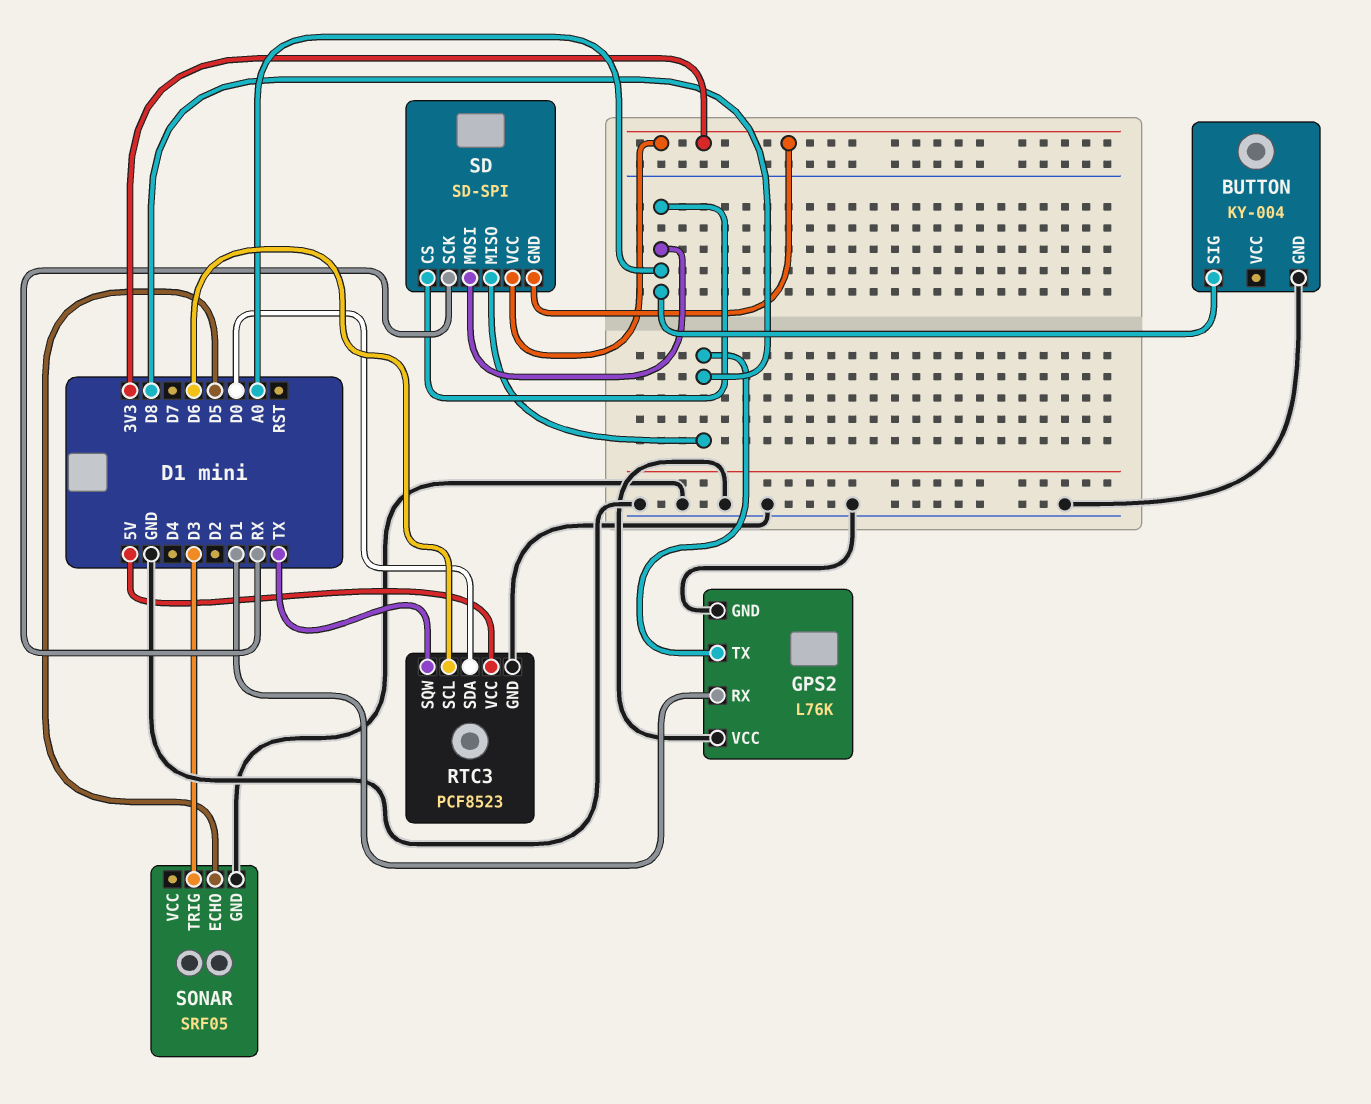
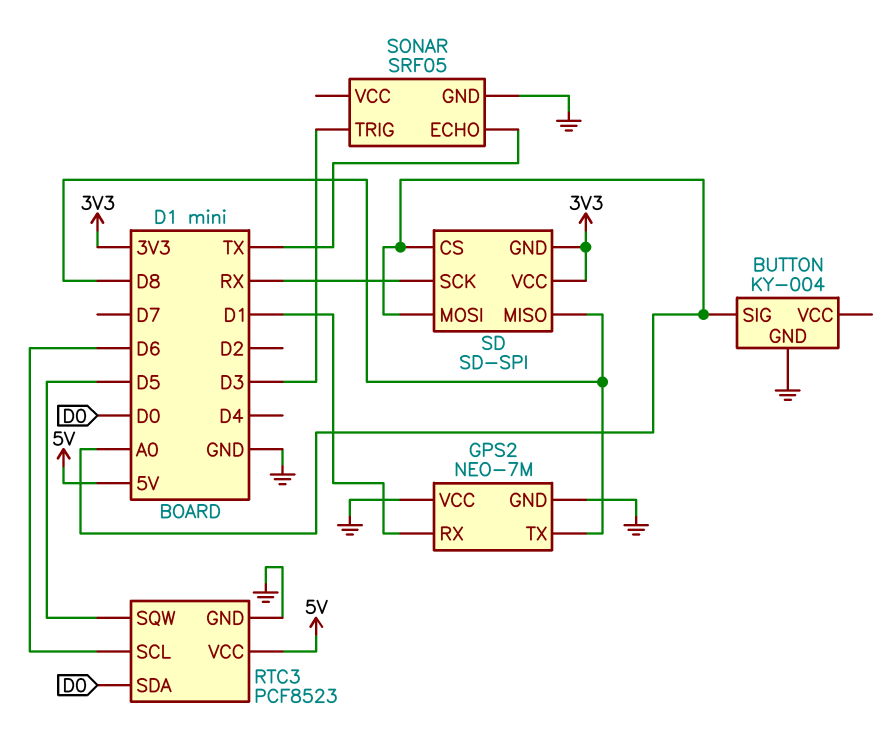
GPS2: L76K -> NEO-7M
RTC3 pin SQW: TX -> D5
SONAR pin ECHO: D5 -> TX

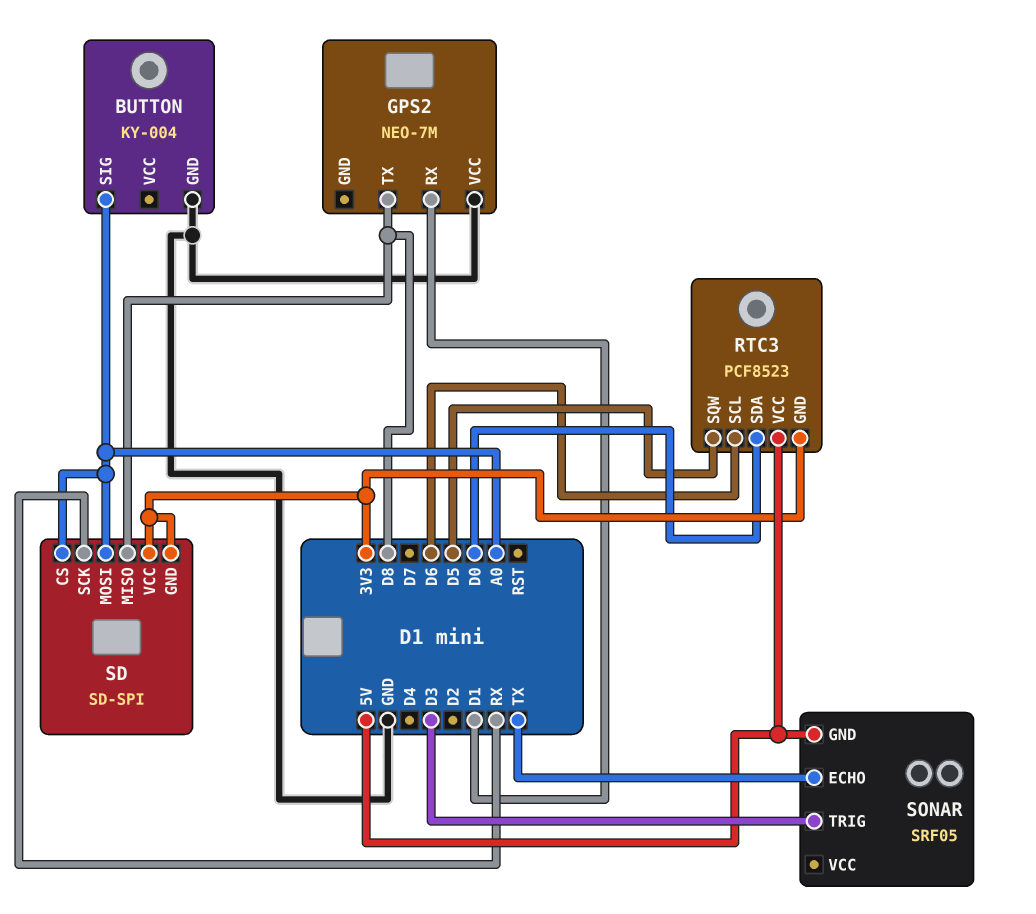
GPS2 pin GND: GND -> none
RTC3 pin GND: GND -> 3V3
SONAR pin GND: GND -> 5V

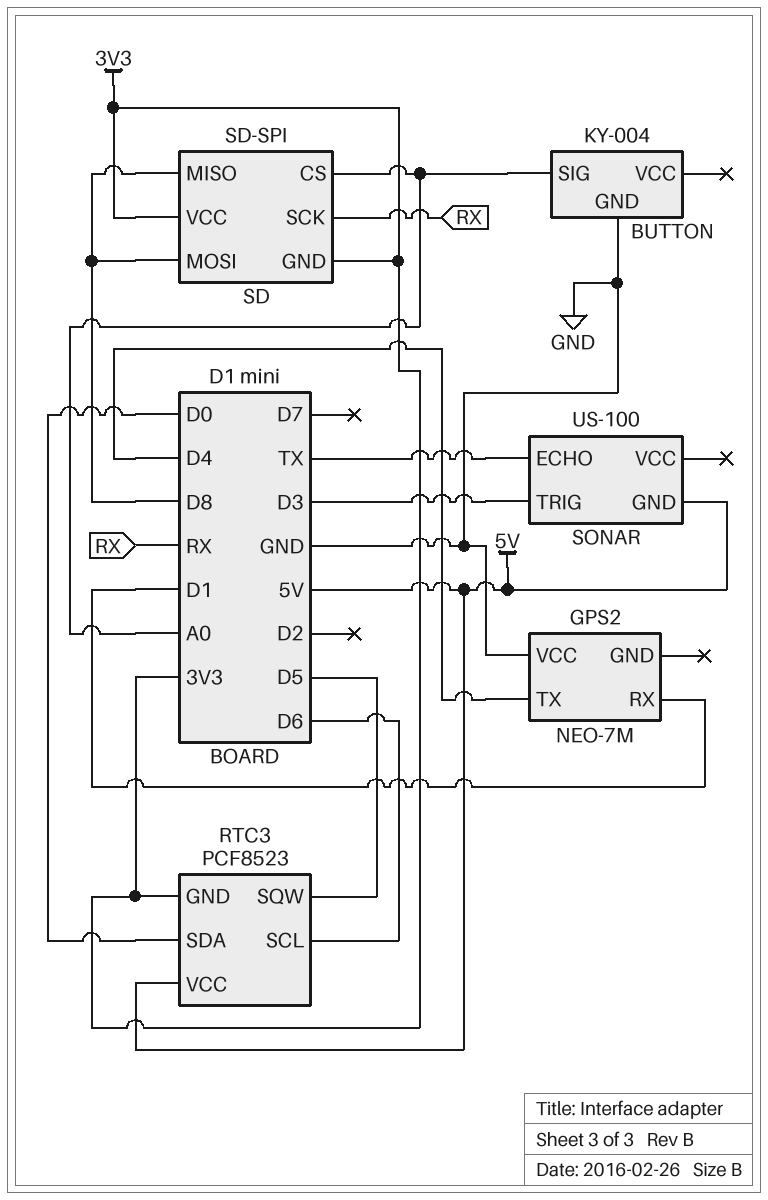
GPS2 pin TX: D8 -> D4
SD pin MOSI: A0 -> D8
SONAR: SRF05 -> US-100

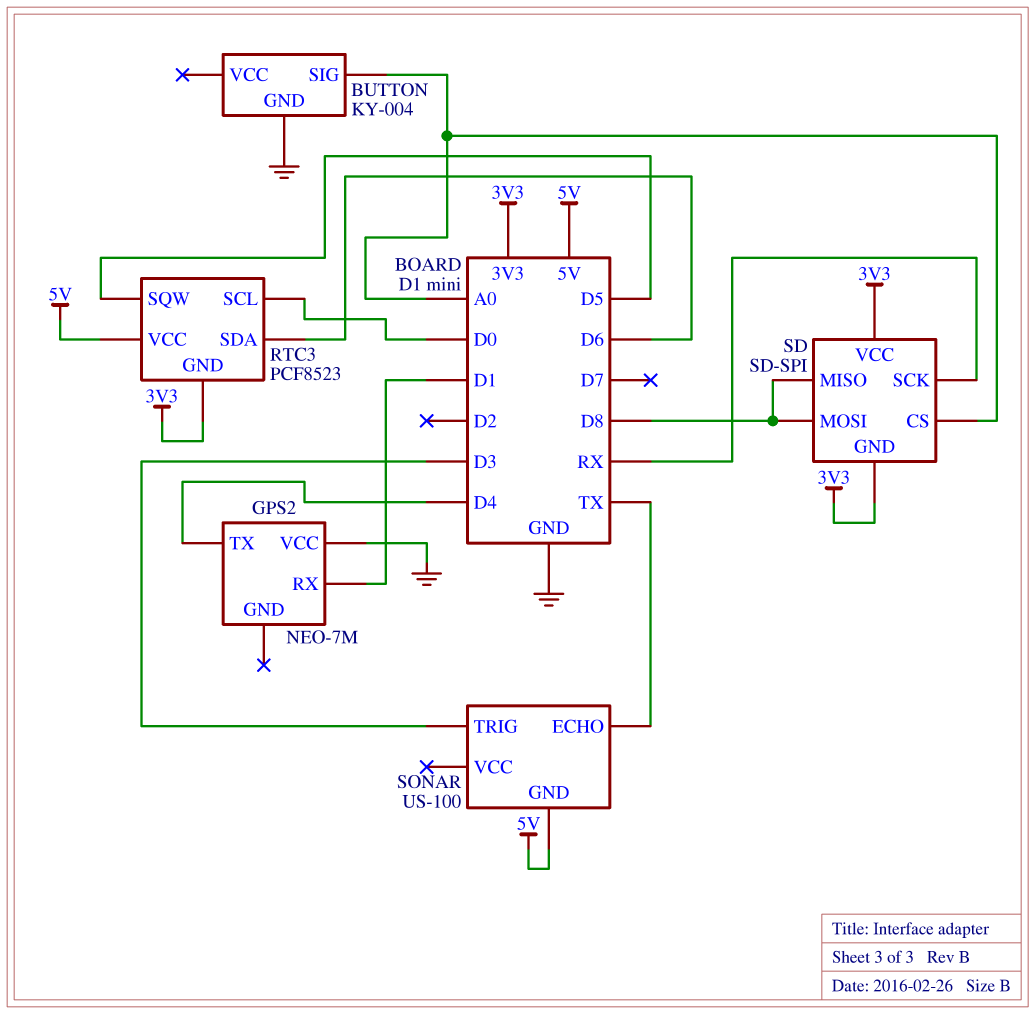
RTC3 pin SCL: D6 -> D0
RTC3 pin SDA: D0 -> D6

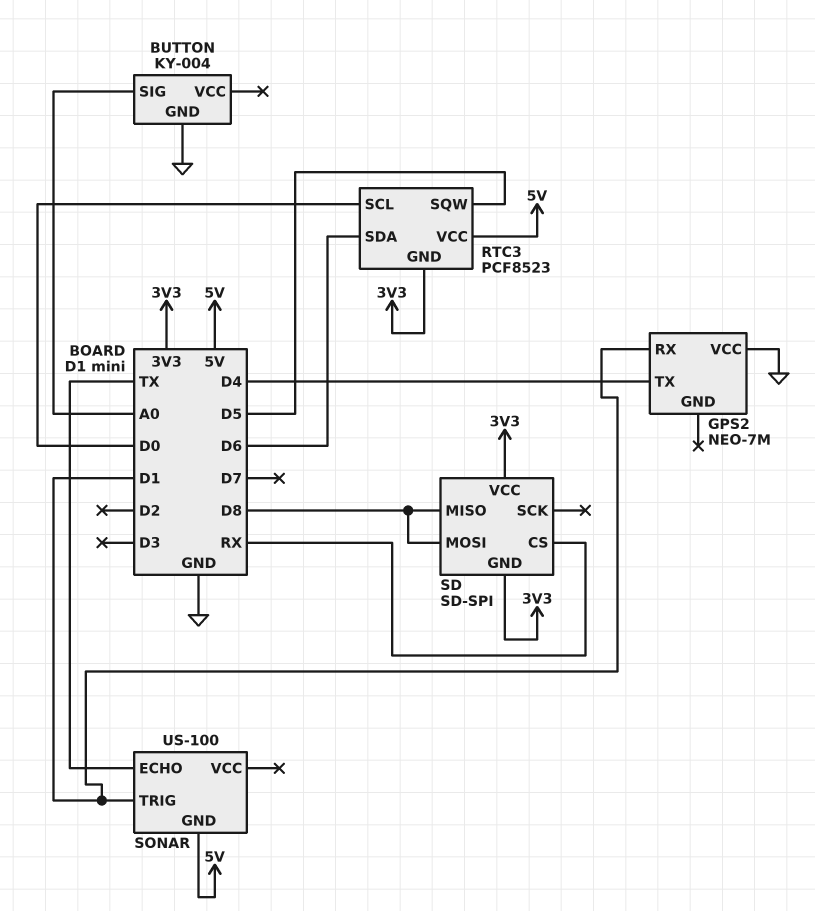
SD pin CS: A0 -> RX
SD pin SCK: RX -> none
SONAR pin TRIG: D3 -> D1

